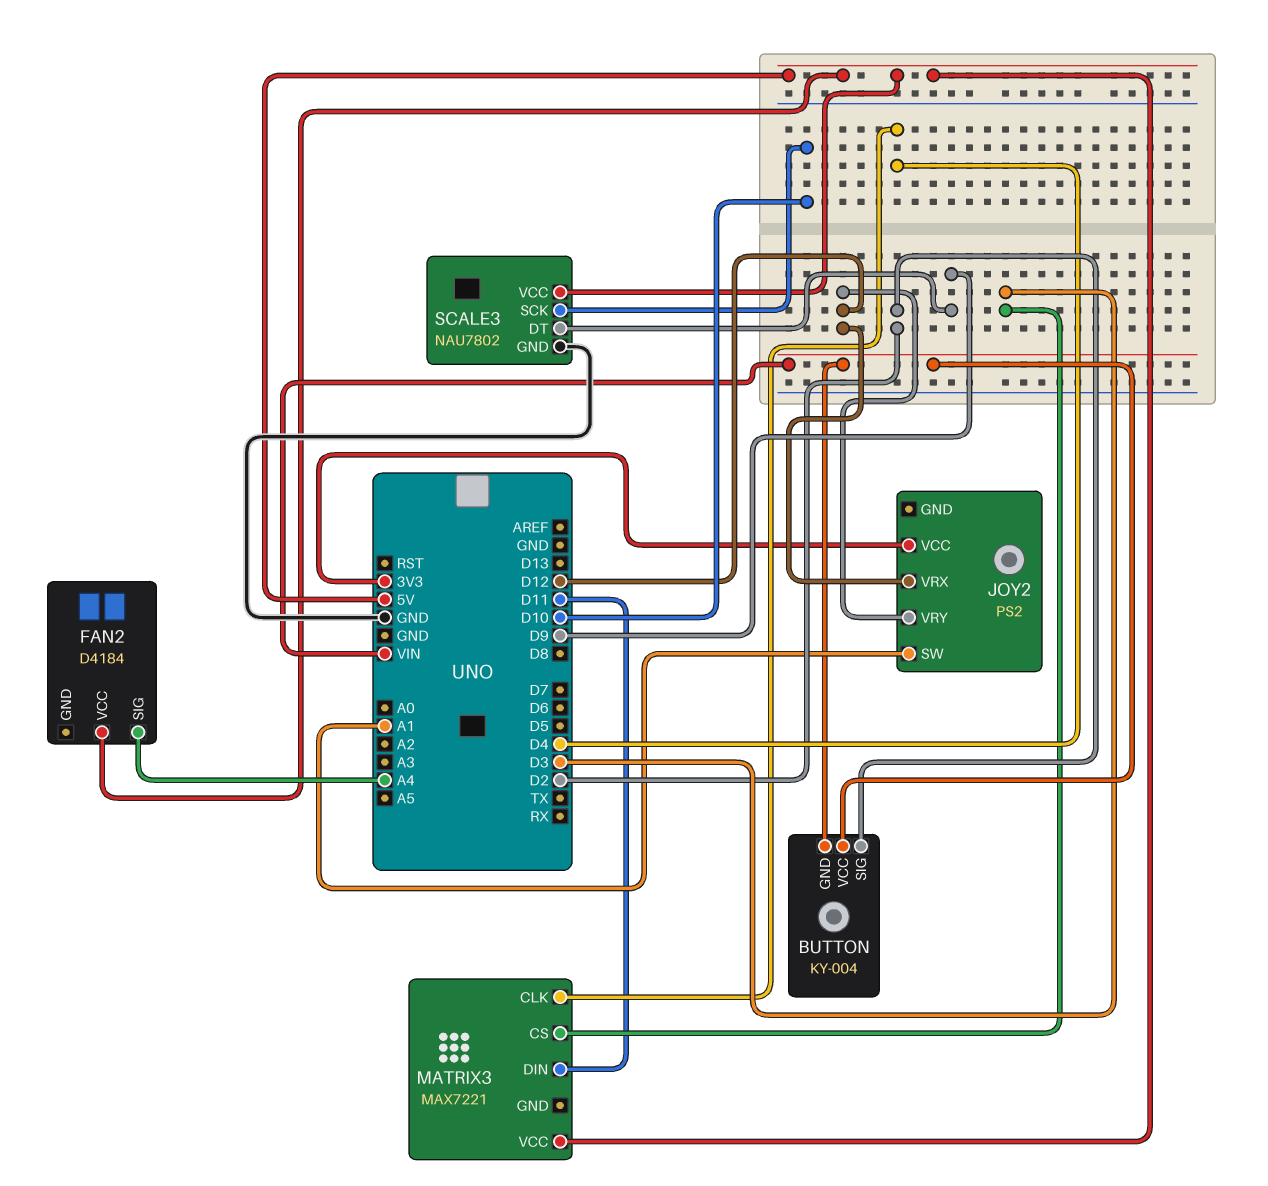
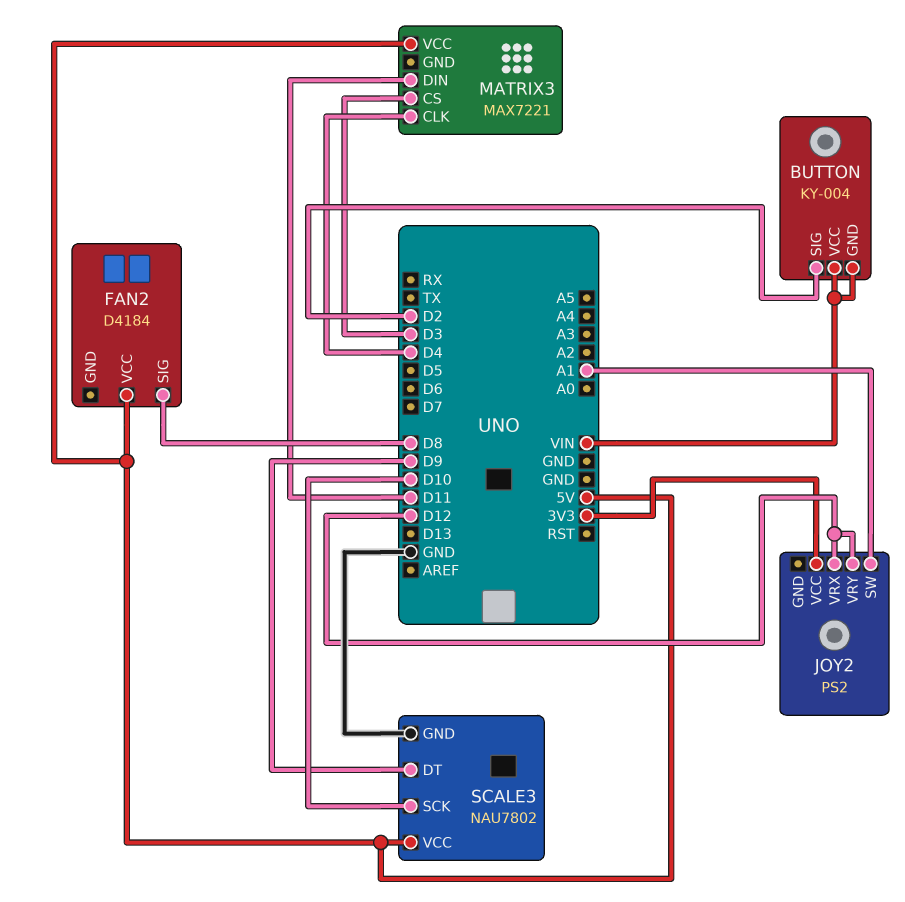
FAN2 pin SIG: A4 -> D8

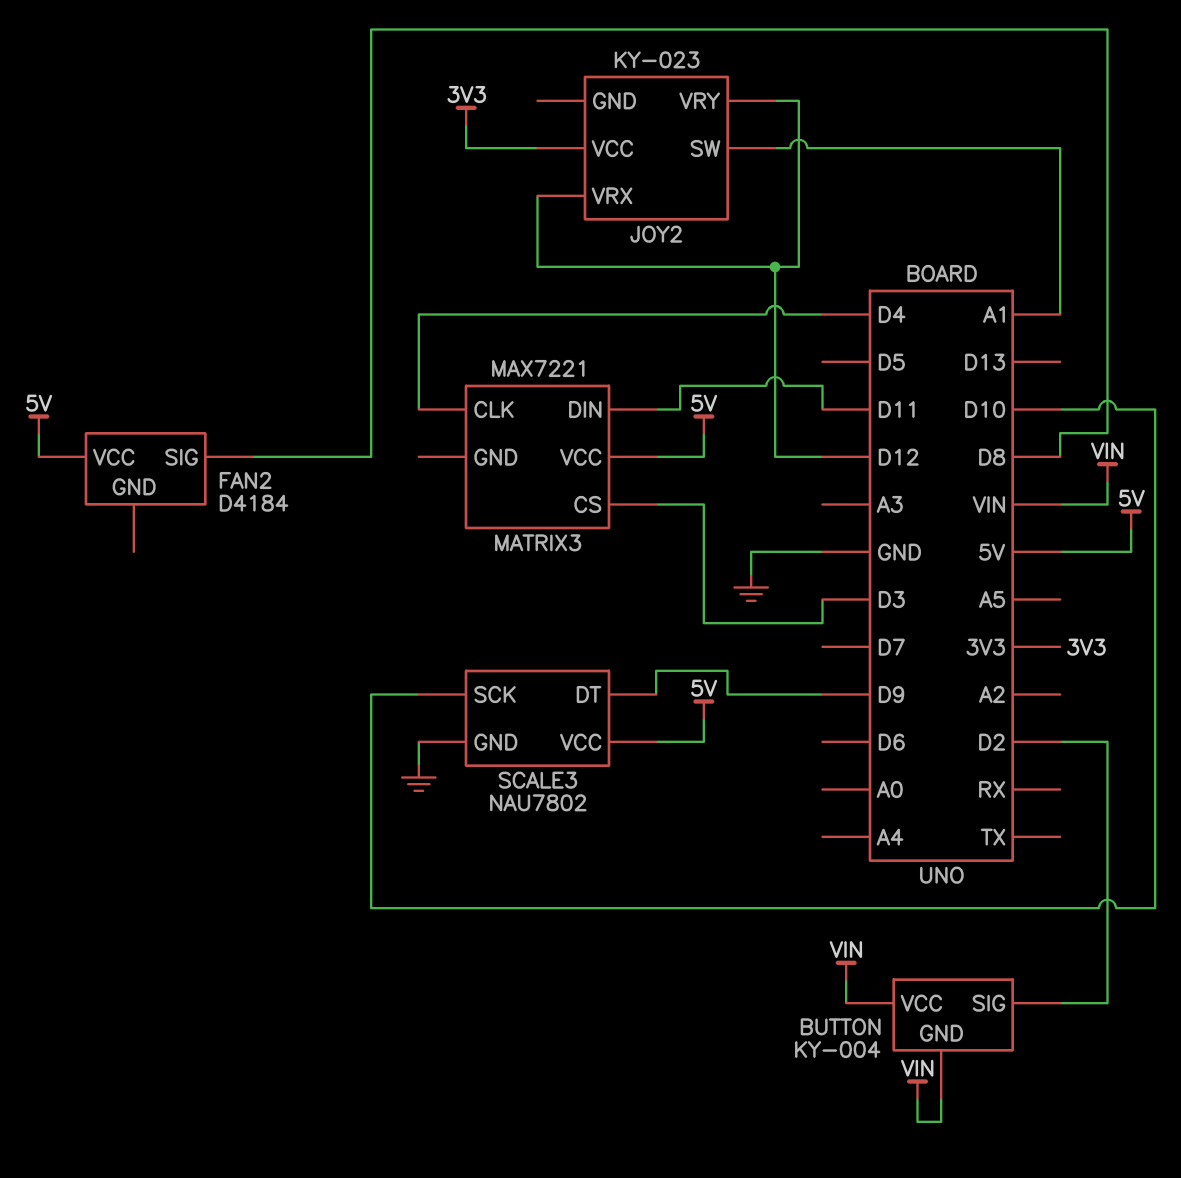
JOY2: PS2 -> KY-023

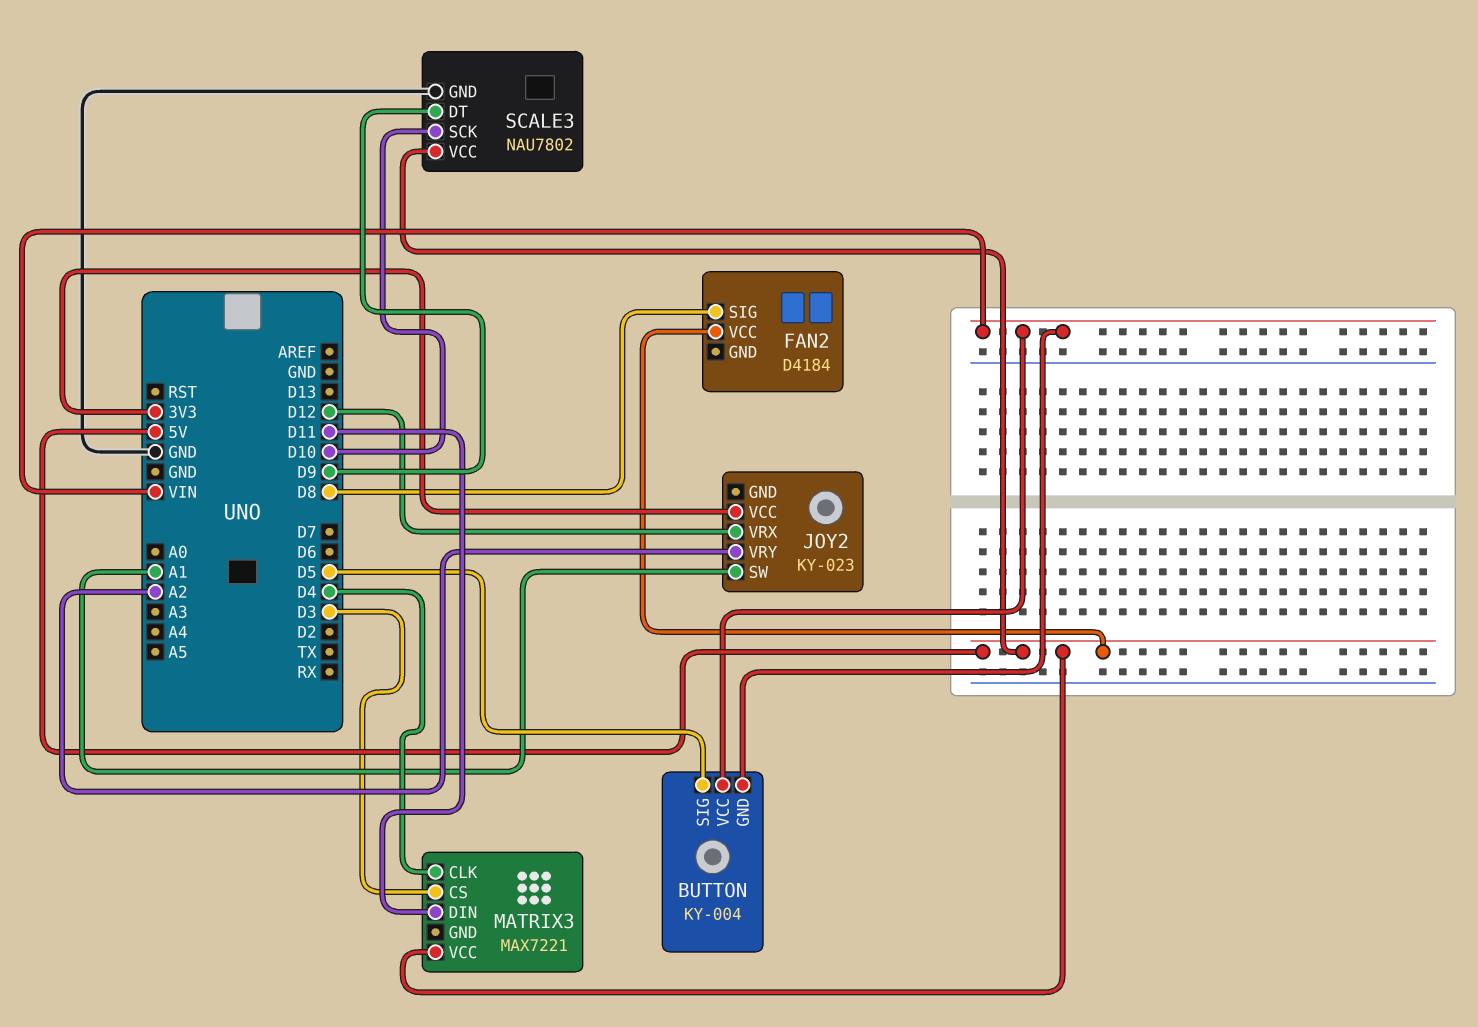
BUTTON pin SIG: D2 -> D5
JOY2 pin VRY: D12 -> A2

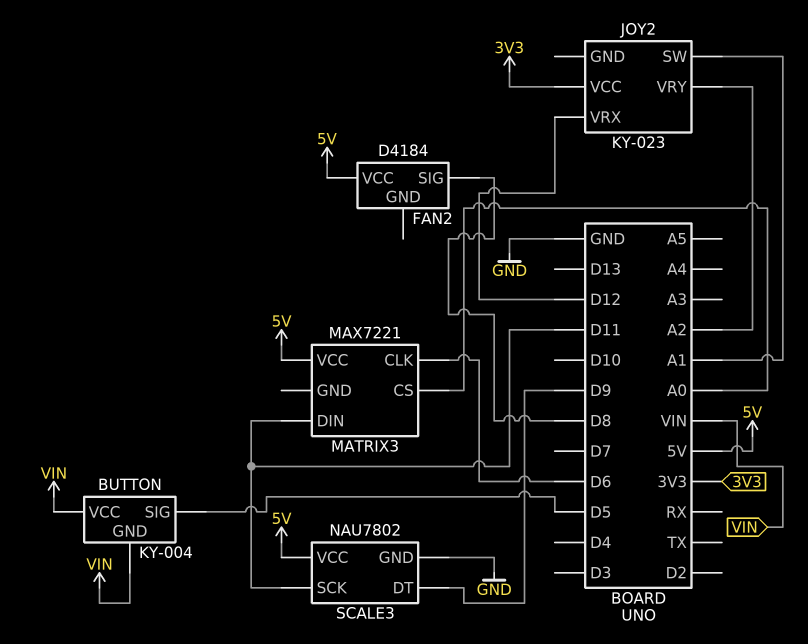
MATRIX3 pin CLK: D4 -> D6
MATRIX3 pin CS: D3 -> A0
SCALE3 pin SCK: D10 -> D11

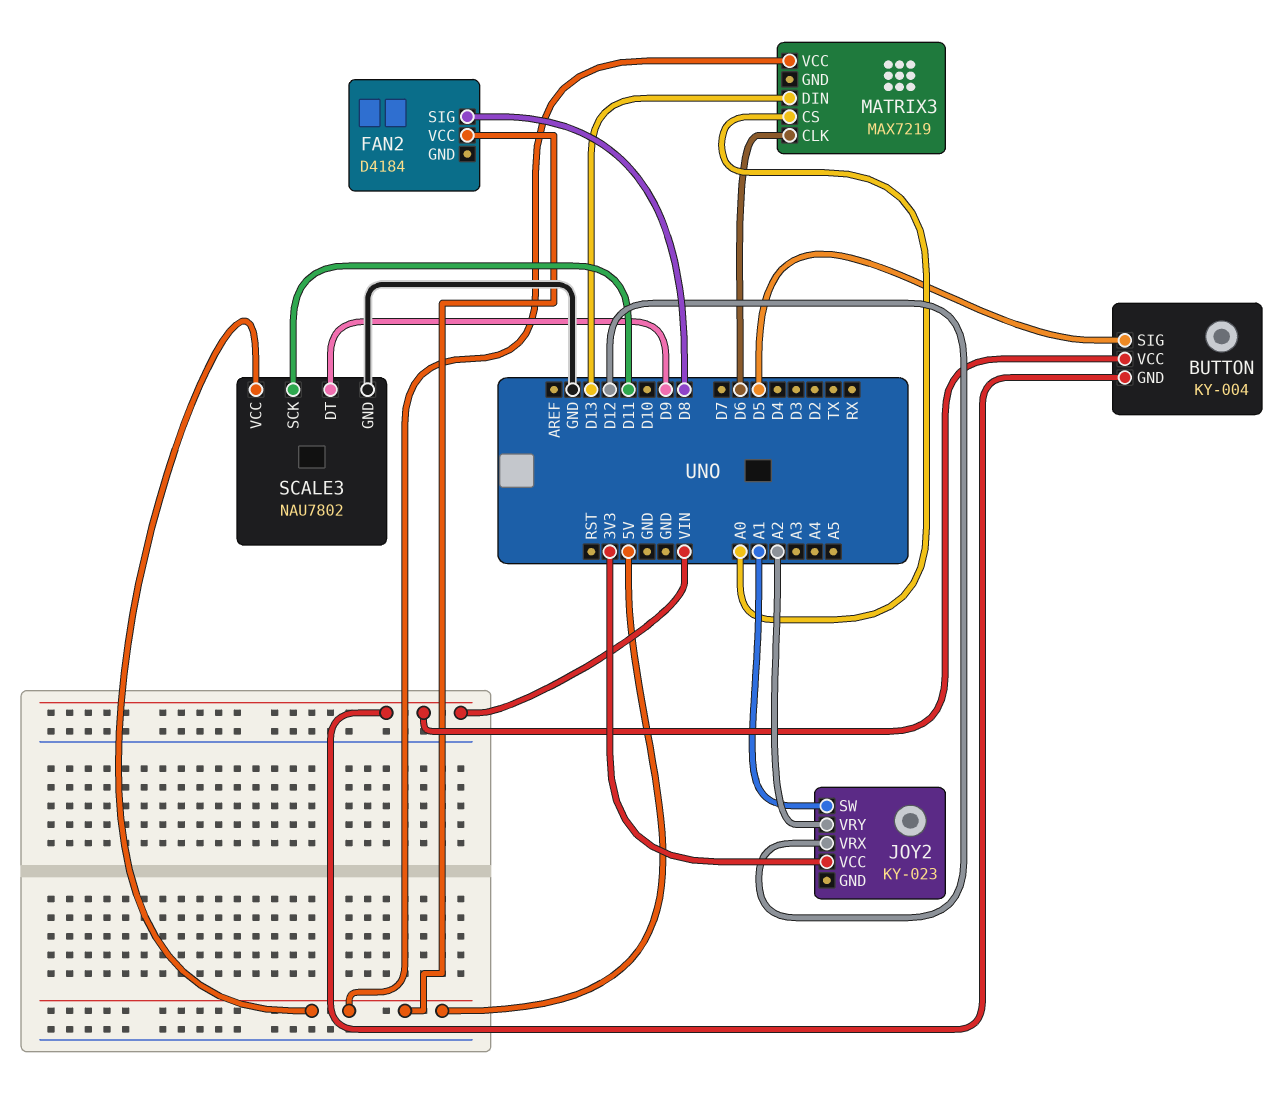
MATRIX3: MAX7221 -> MAX7219
MATRIX3 pin DIN: D11 -> D13

